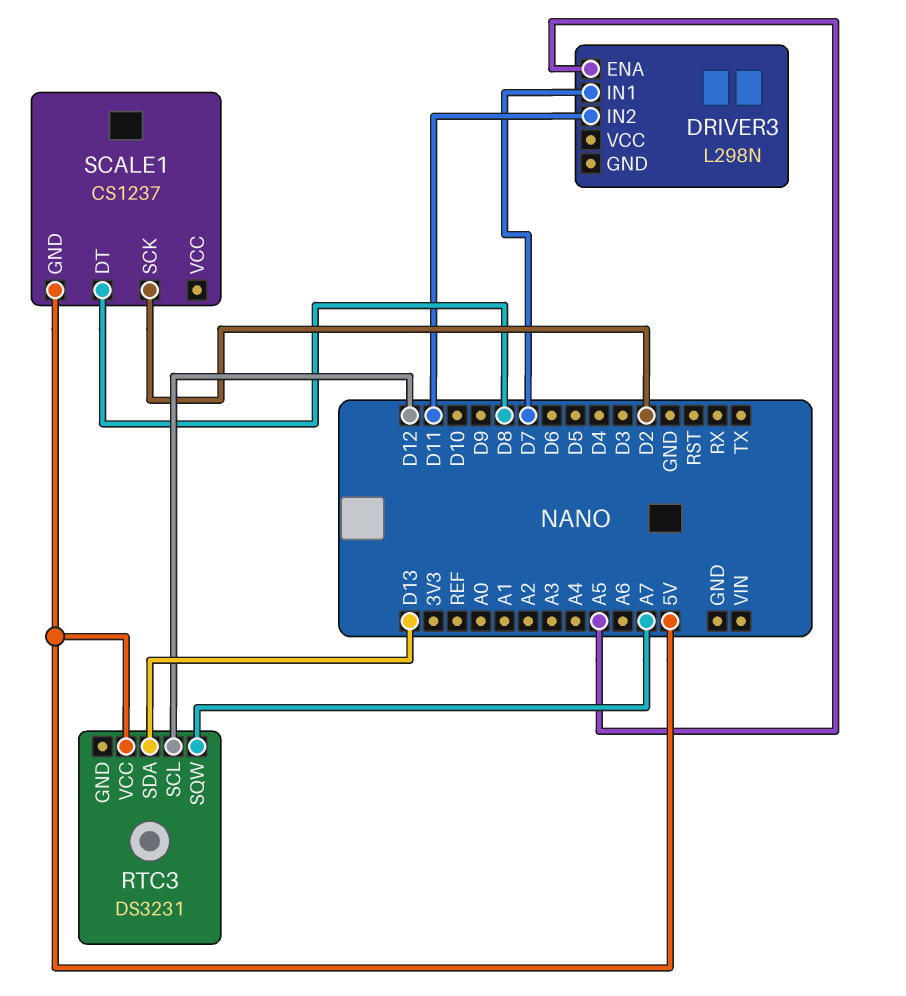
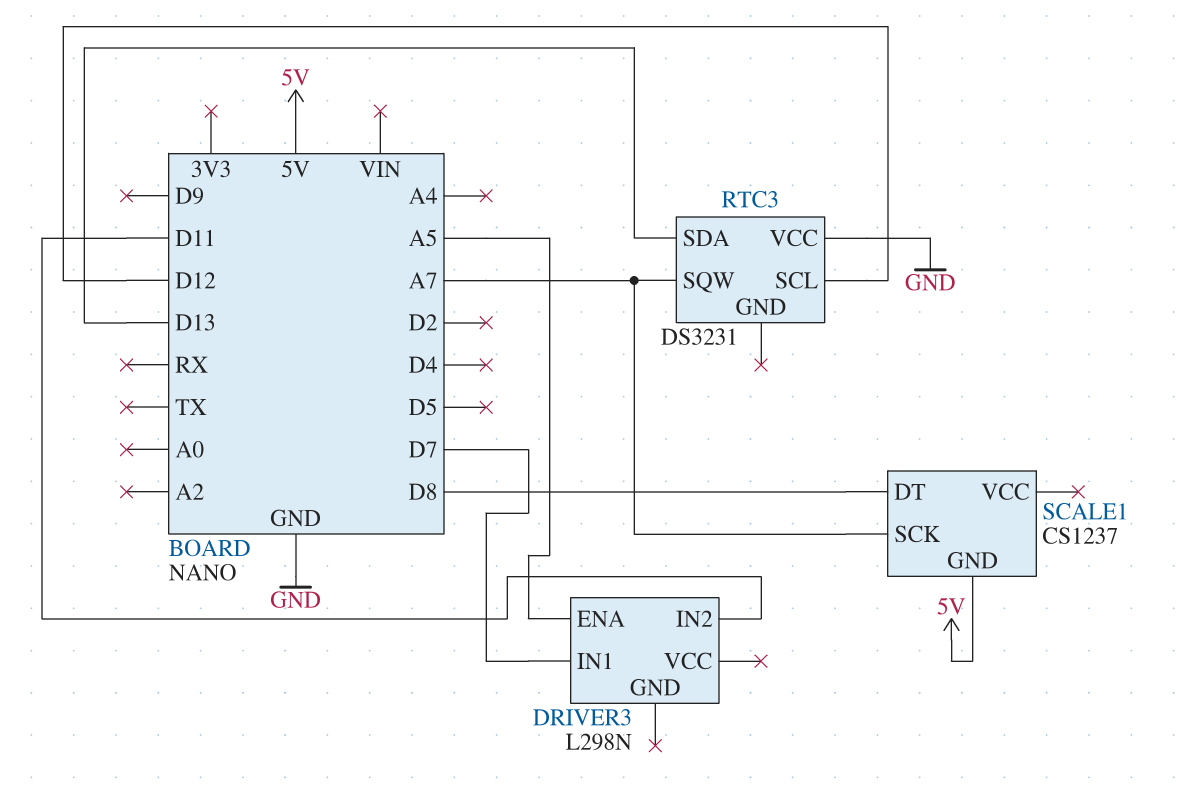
RTC3 pin VCC: 5V -> GND
SCALE1 pin SCK: D2 -> A7

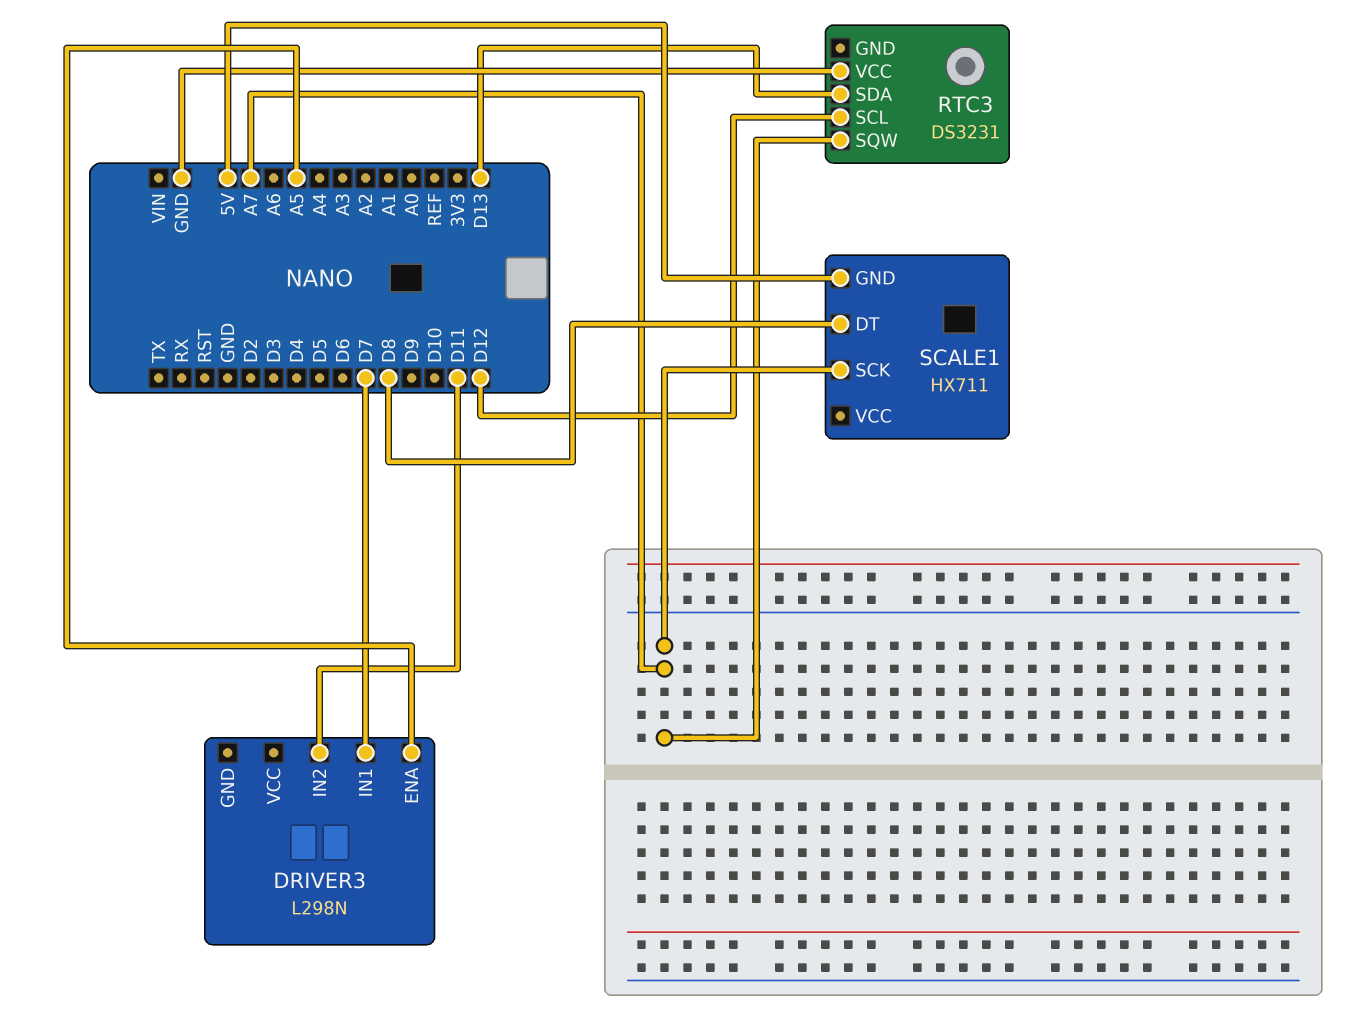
SCALE1: CS1237 -> HX711

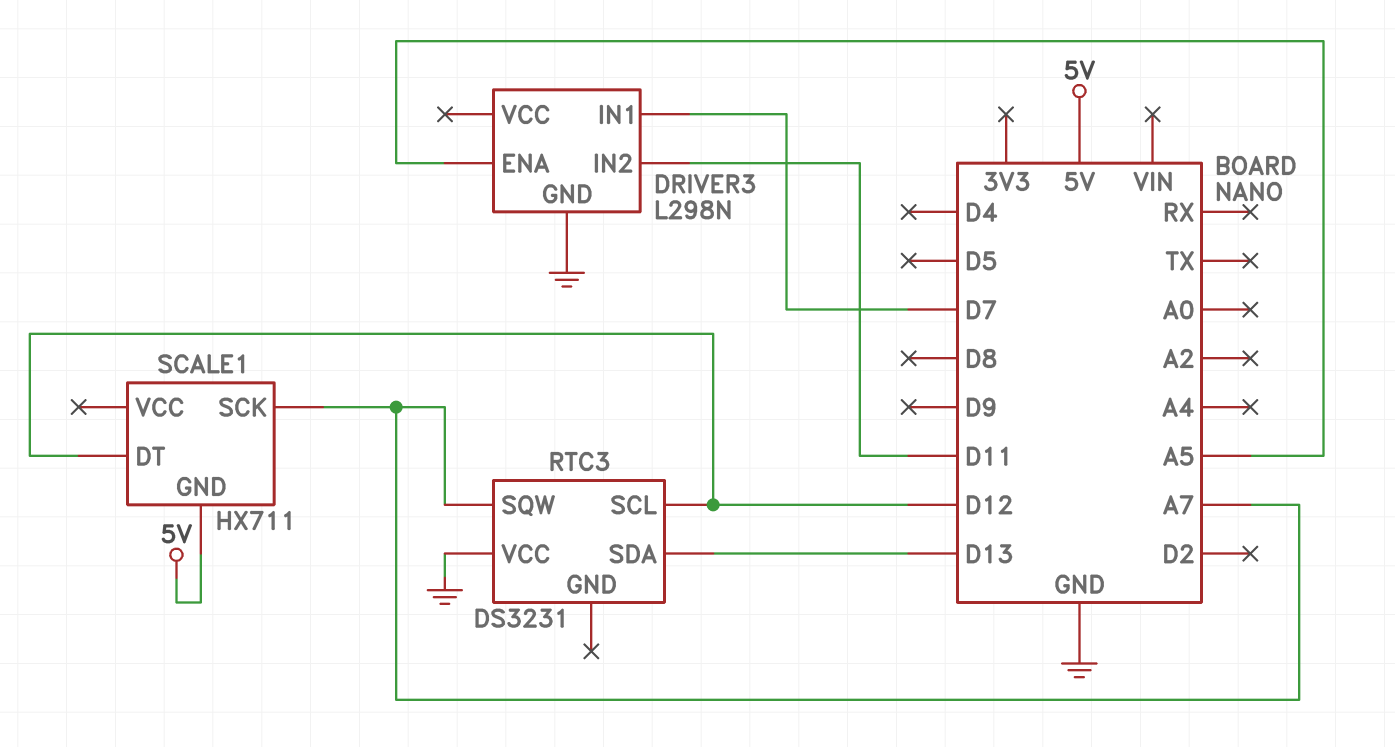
DRIVER3 pin GND: none -> GND
SCALE1 pin DT: D8 -> D12

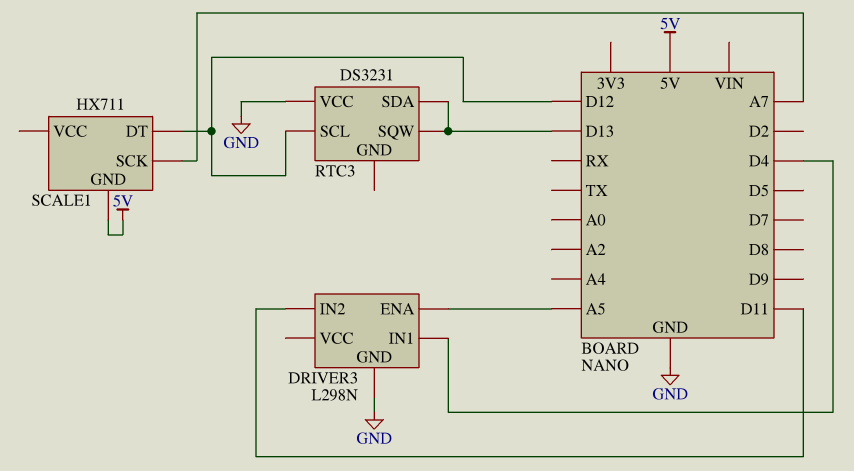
DRIVER3 pin IN1: D7 -> D4
RTC3 pin SQW: A7 -> D13

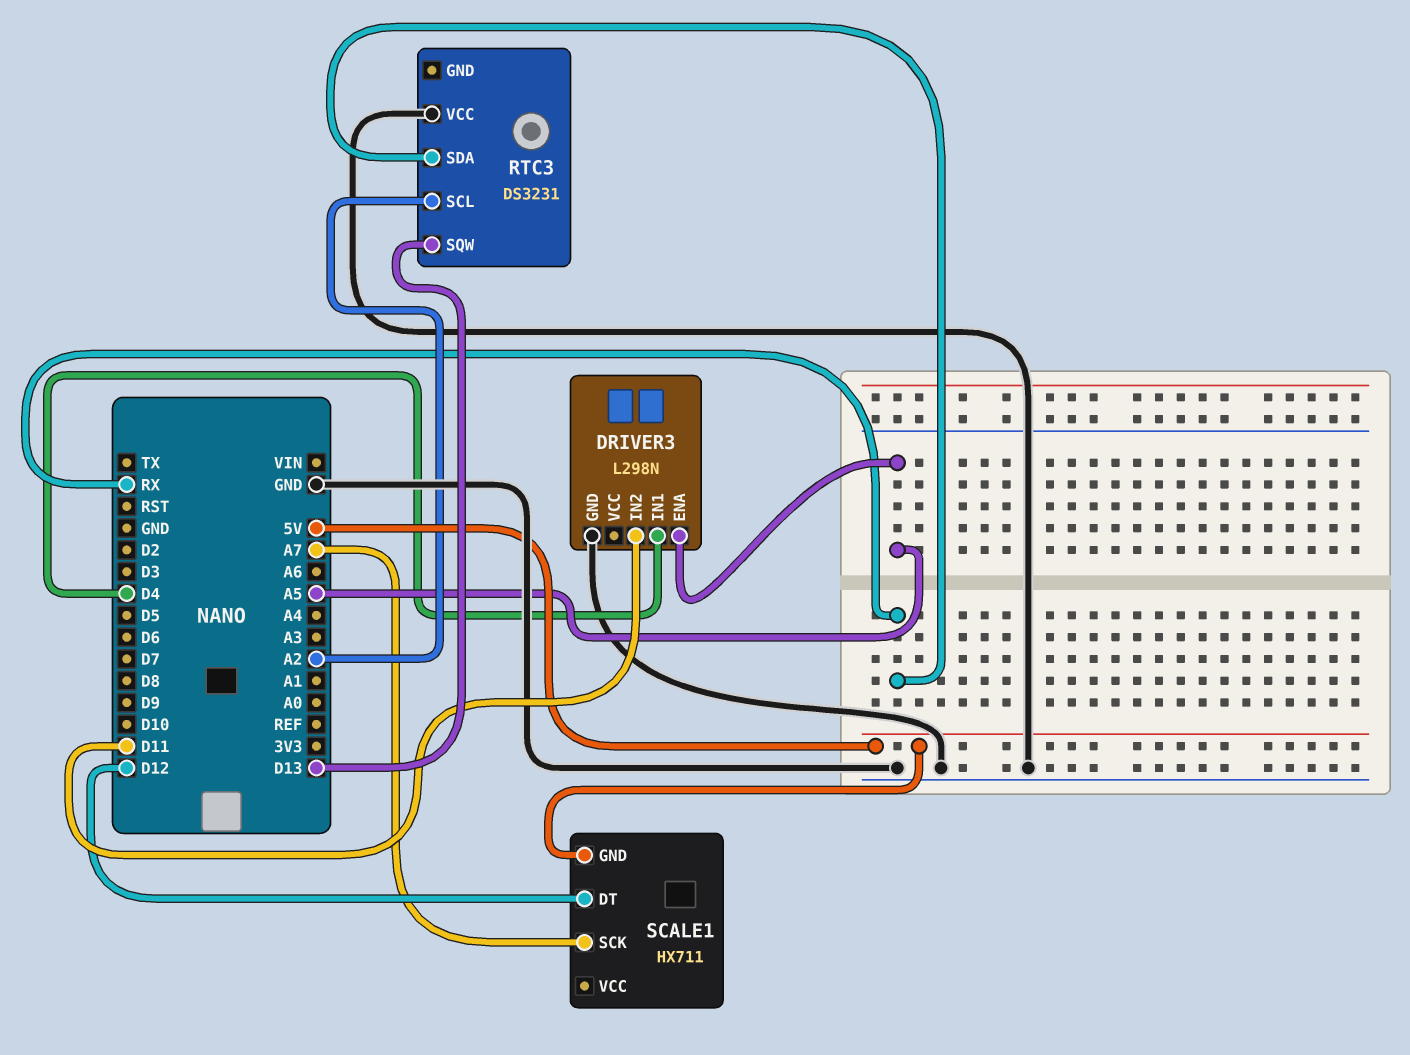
RTC3 pin SCL: D12 -> A2
RTC3 pin SDA: D13 -> RX

